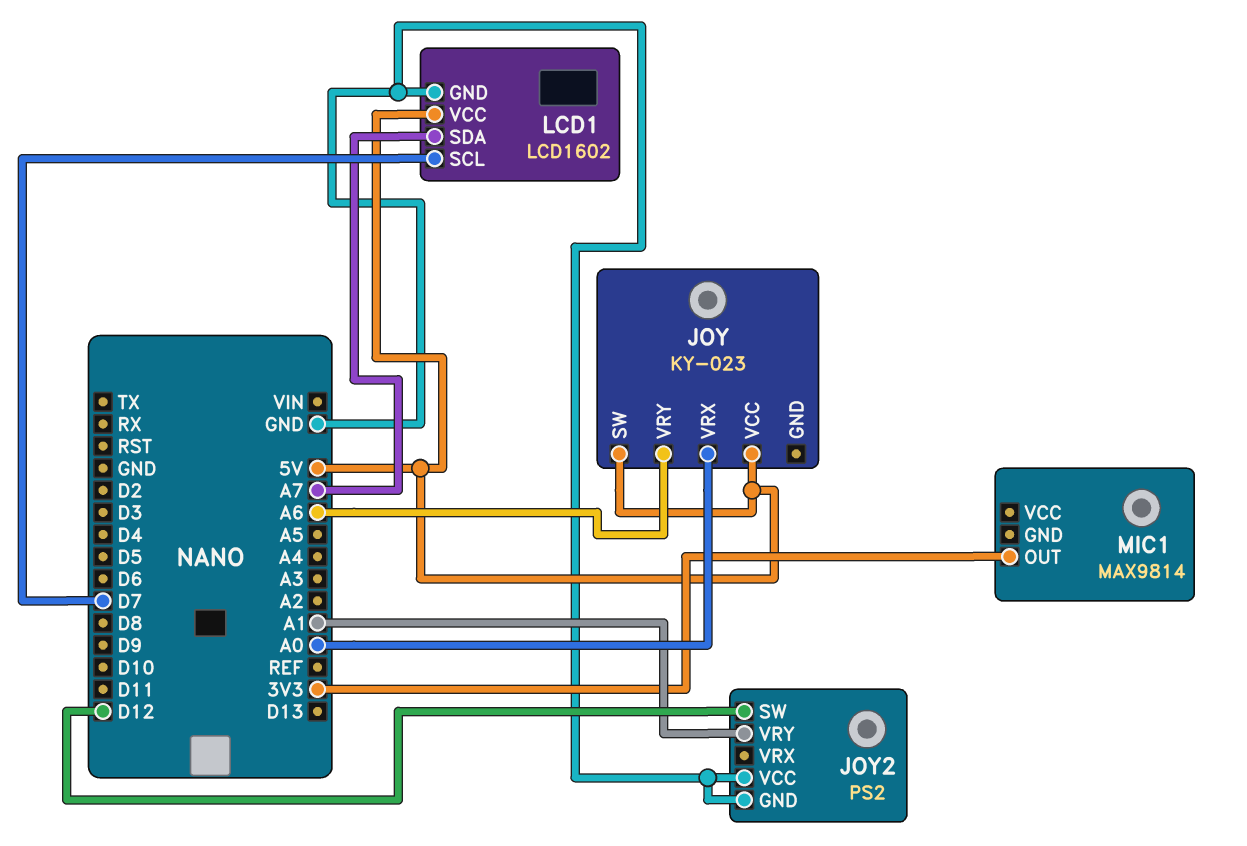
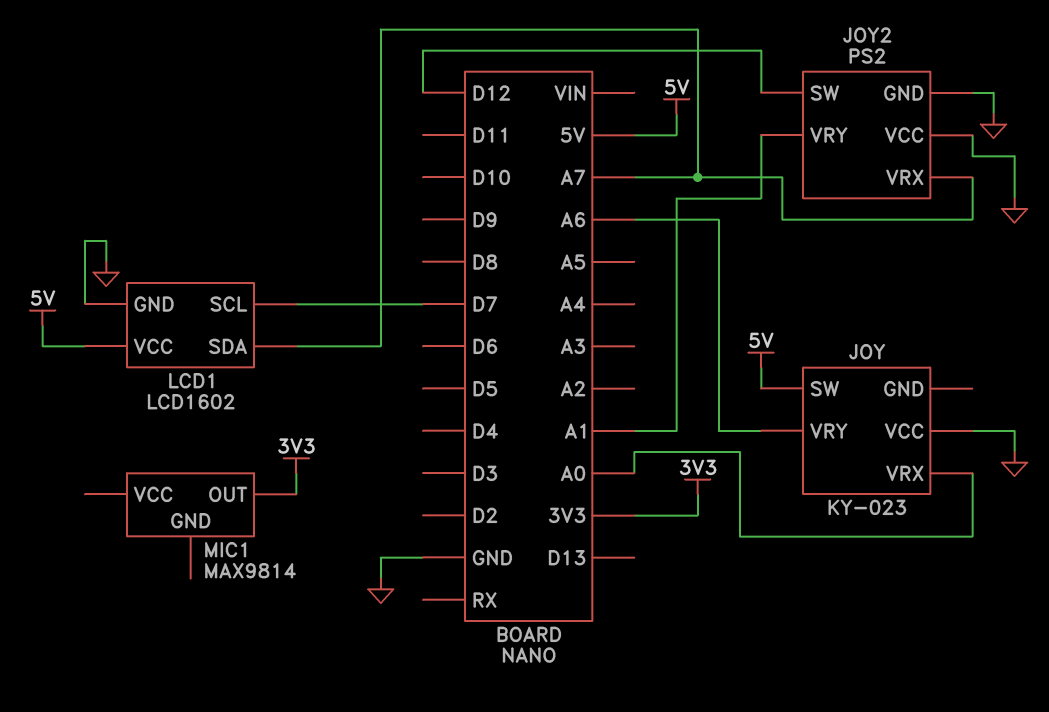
JOY pin VCC: 5V -> GND
JOY2 pin VRX: none -> A7

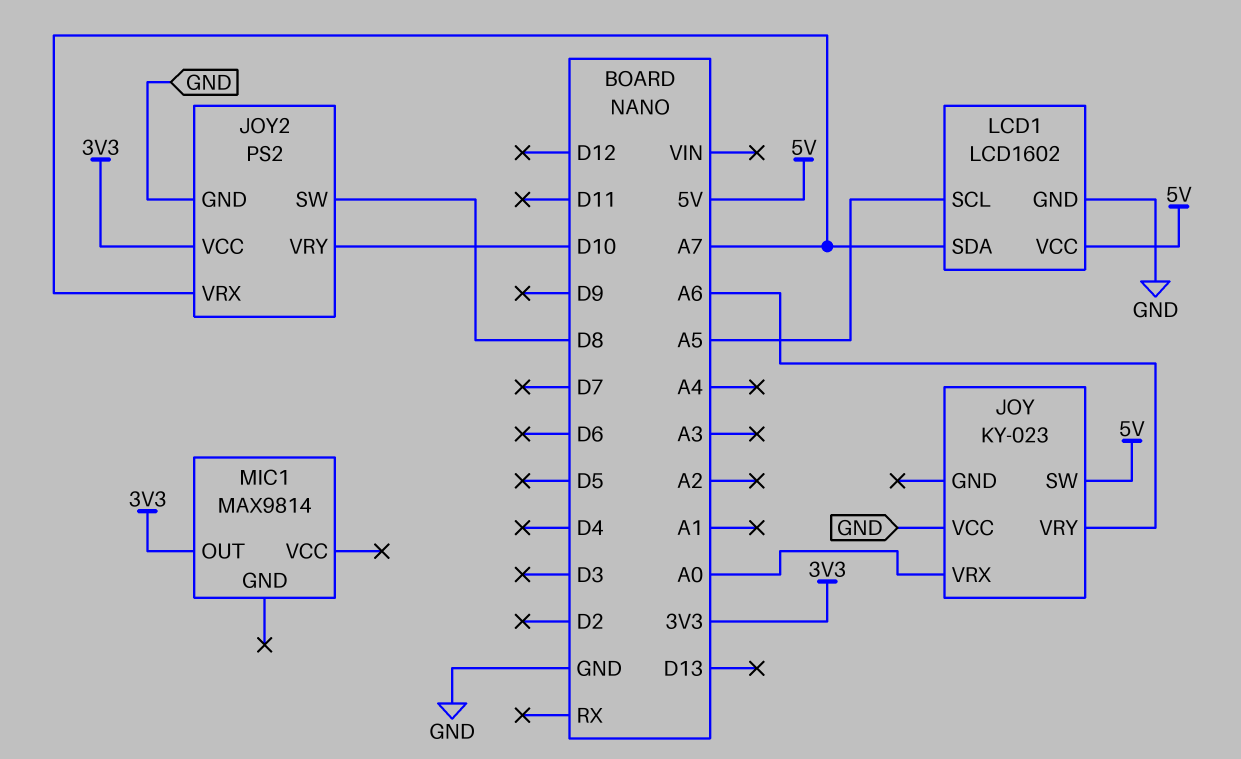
JOY2 pin SW: D12 -> D8
JOY2 pin VCC: GND -> 3V3
JOY2 pin VRY: A1 -> D10
LCD1 pin SCL: D7 -> A5

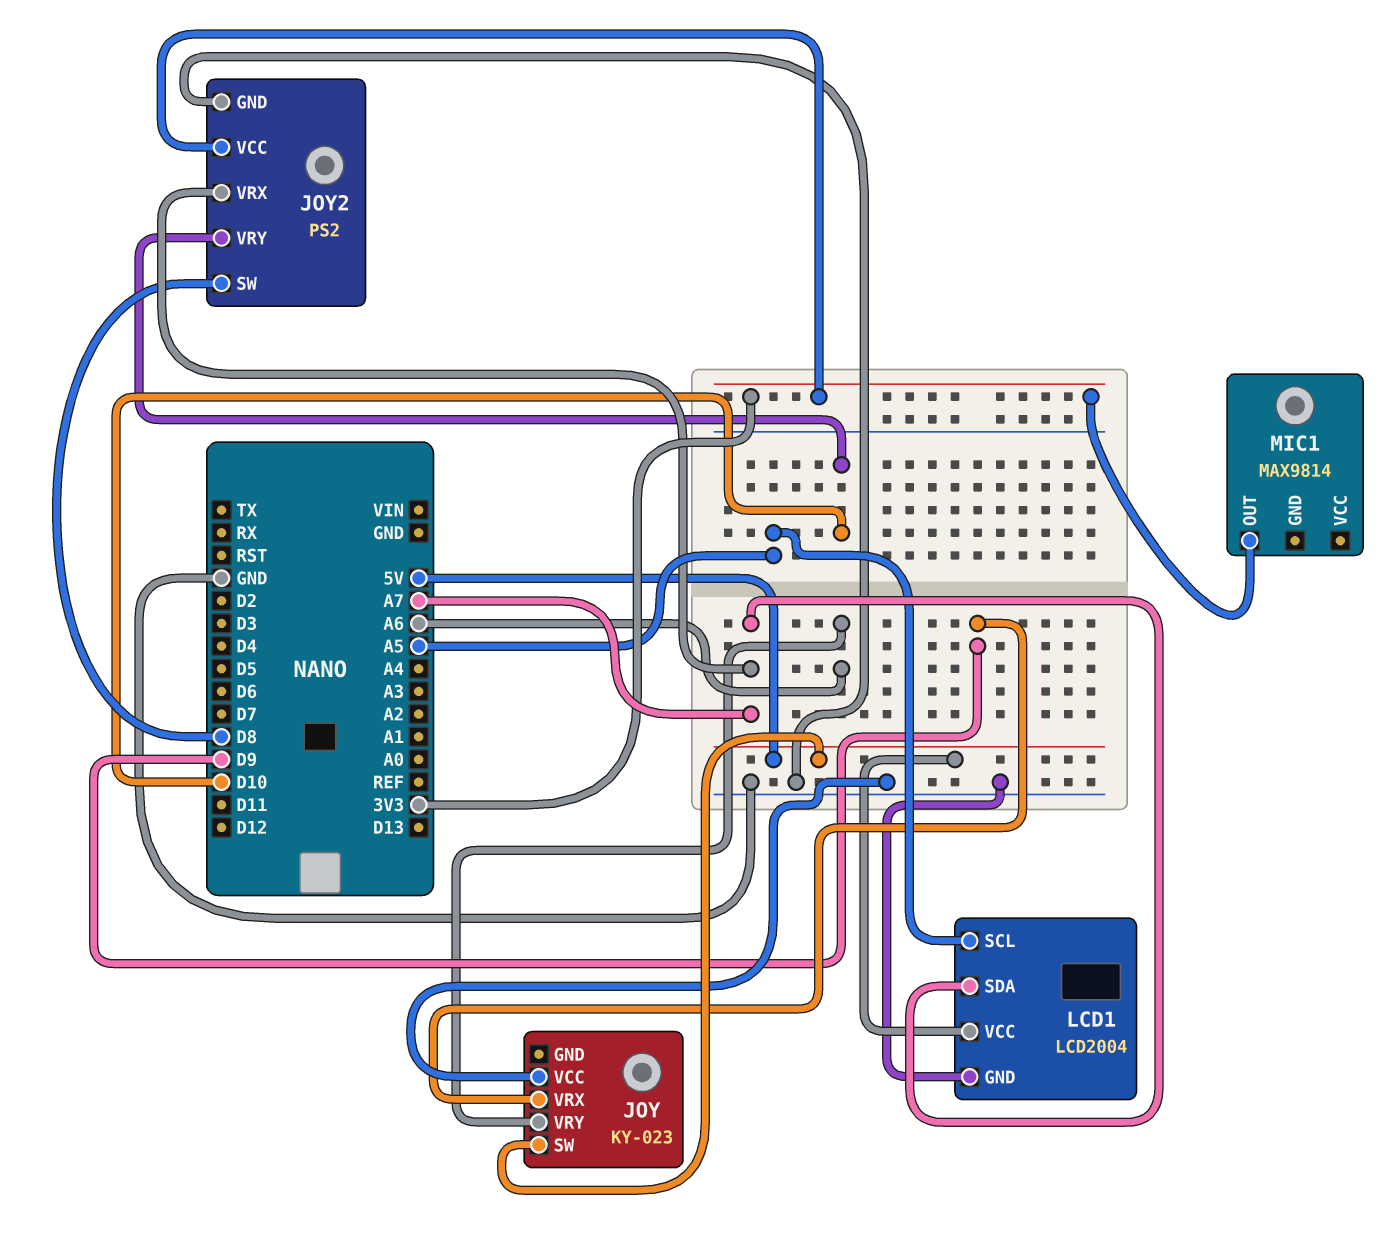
JOY pin VRX: A0 -> D9
LCD1: LCD1602 -> LCD2004

